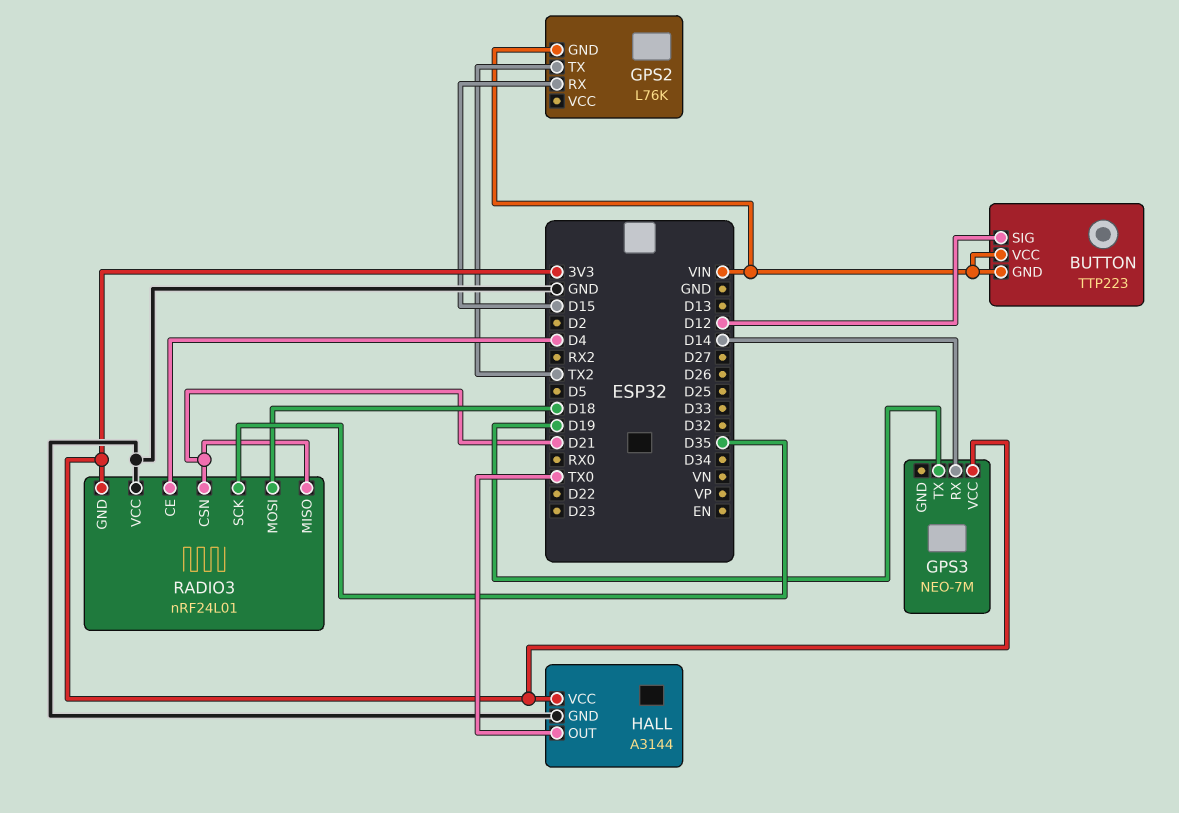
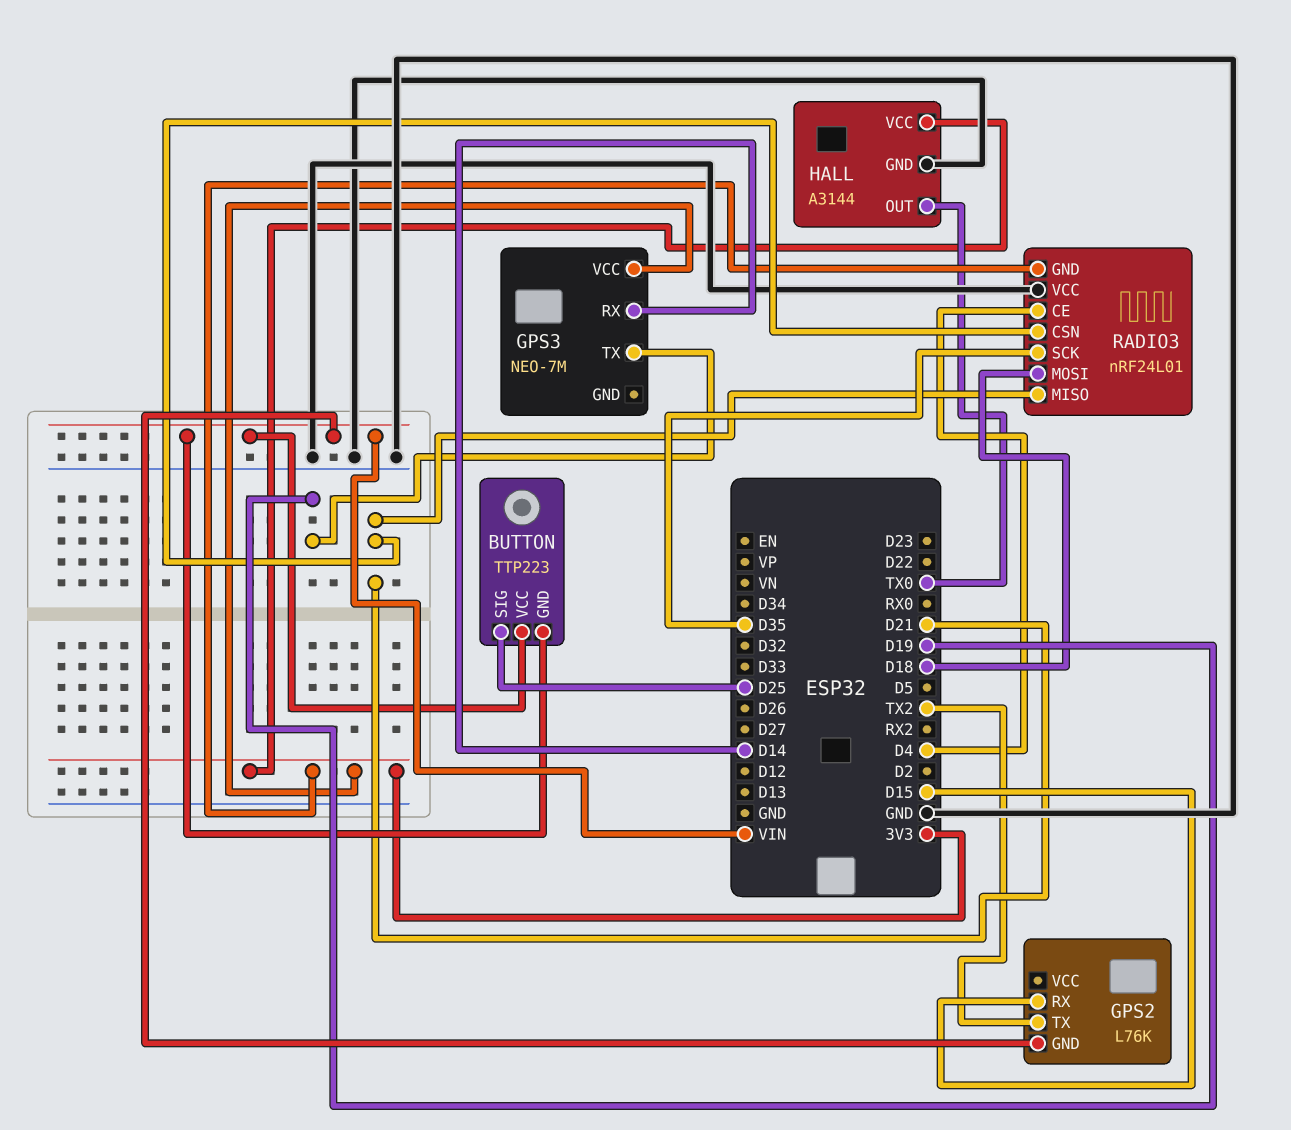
BUTTON pin SIG: D12 -> D25

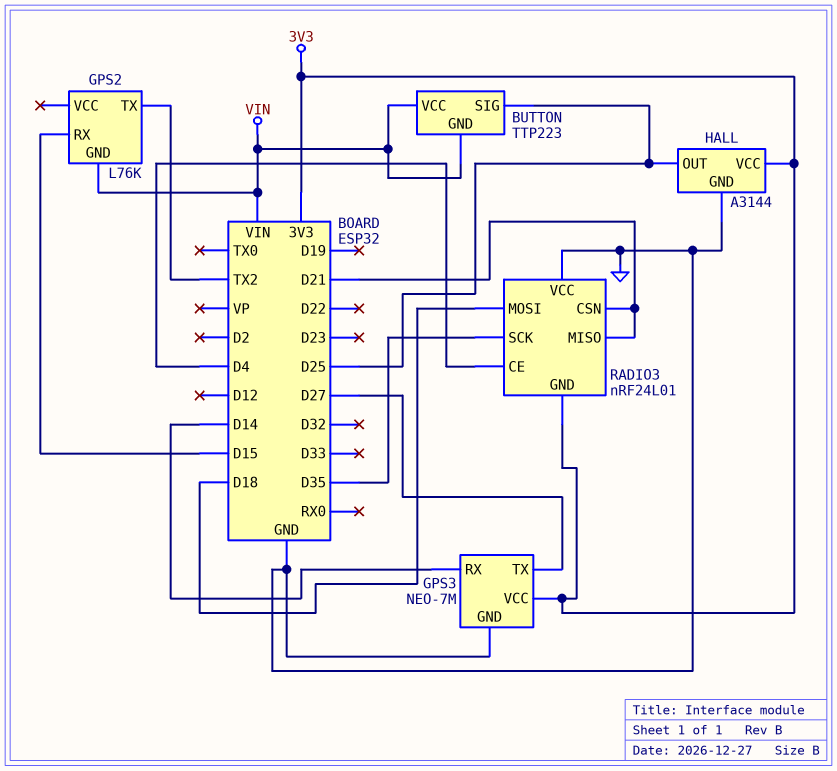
GPS3 pin GND: none -> GND
GPS3 pin TX: D19 -> D27
HALL pin OUT: TX0 -> D25

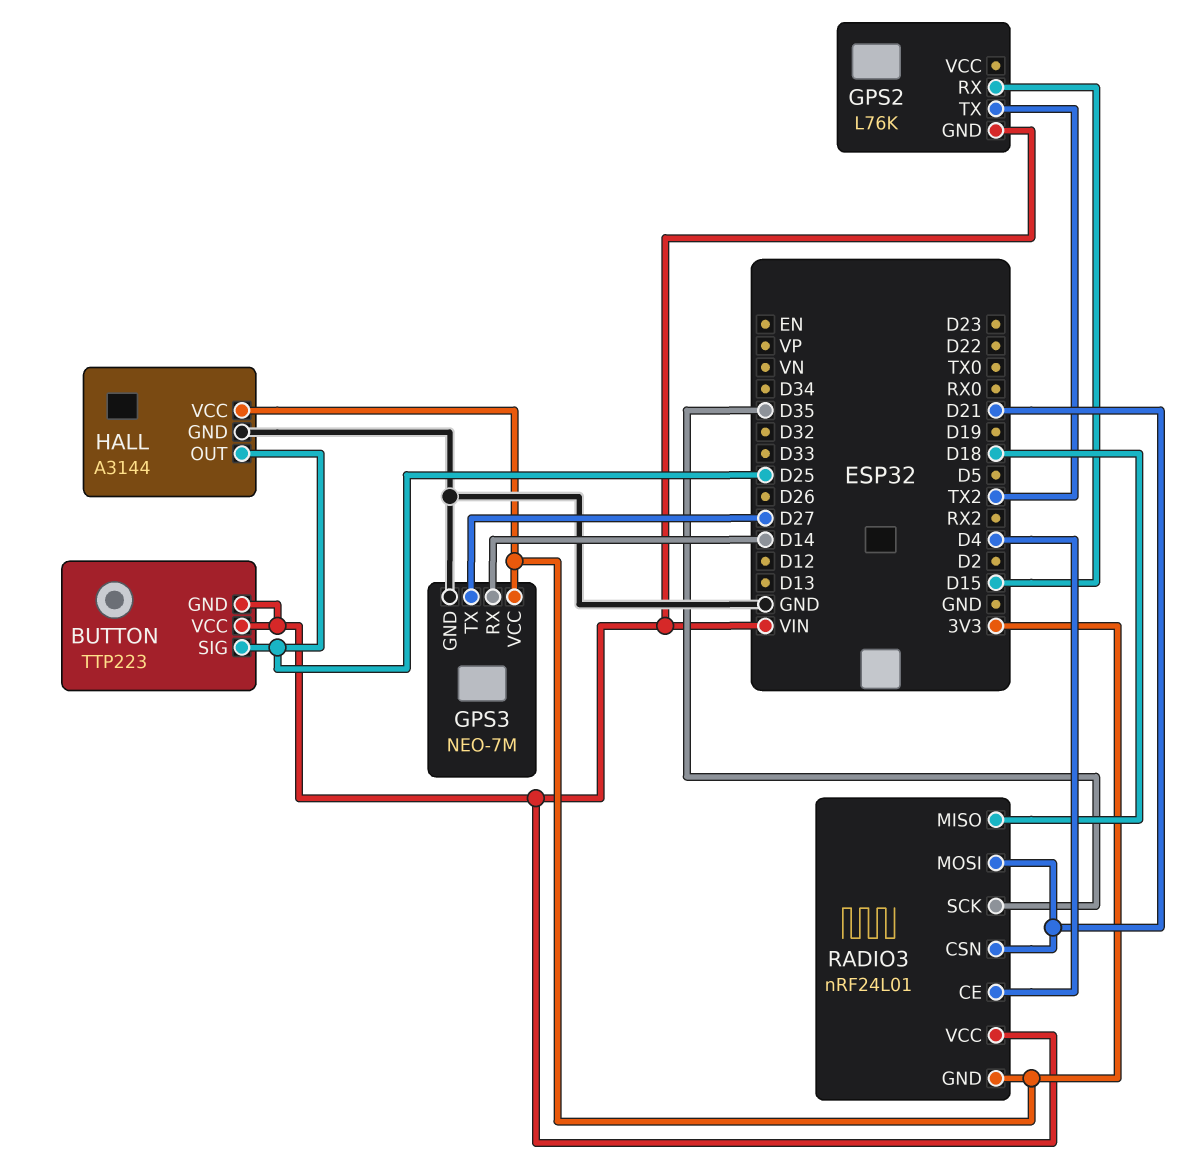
RADIO3 pin MISO: D21 -> D18
RADIO3 pin MOSI: D18 -> D21
RADIO3 pin VCC: GND -> VIN

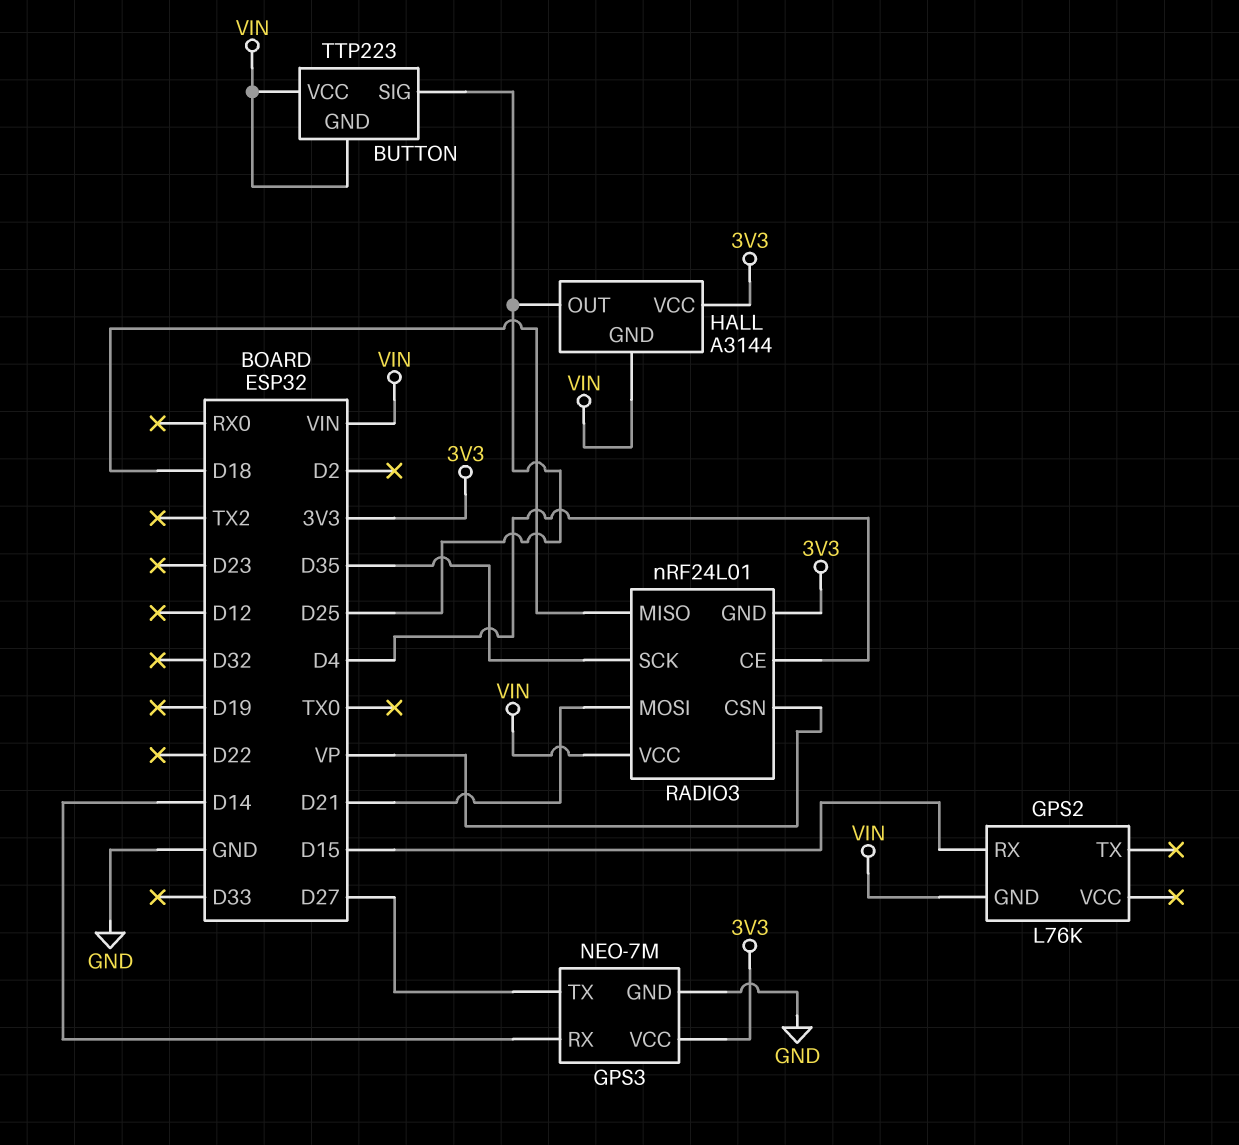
GPS2 pin TX: TX2 -> none
HALL pin GND: GND -> VIN
RADIO3 pin CSN: D21 -> VP

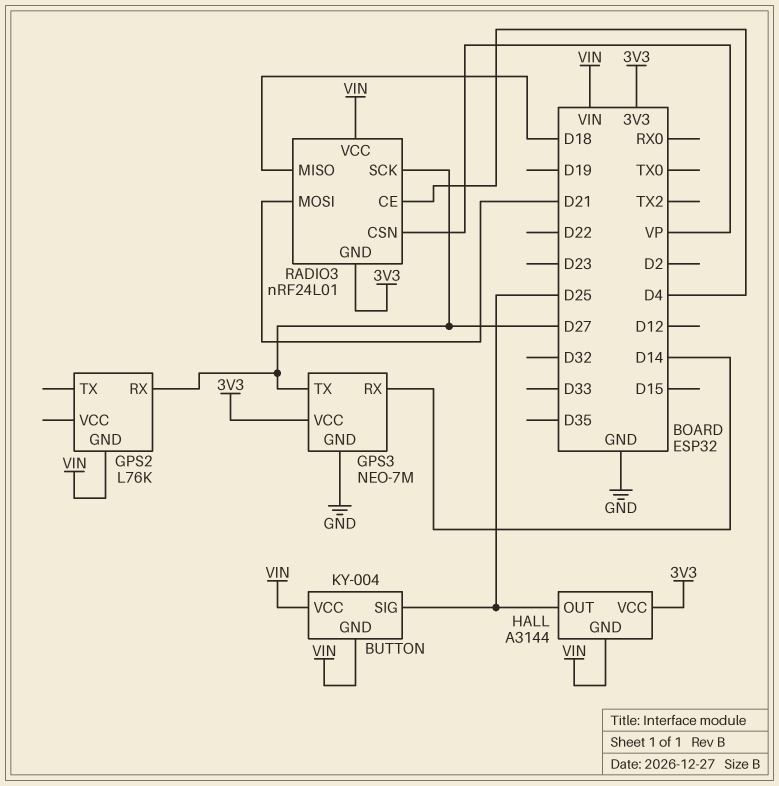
BUTTON: TTP223 -> KY-004
GPS2 pin RX: D15 -> D27
RADIO3 pin SCK: D35 -> D27

